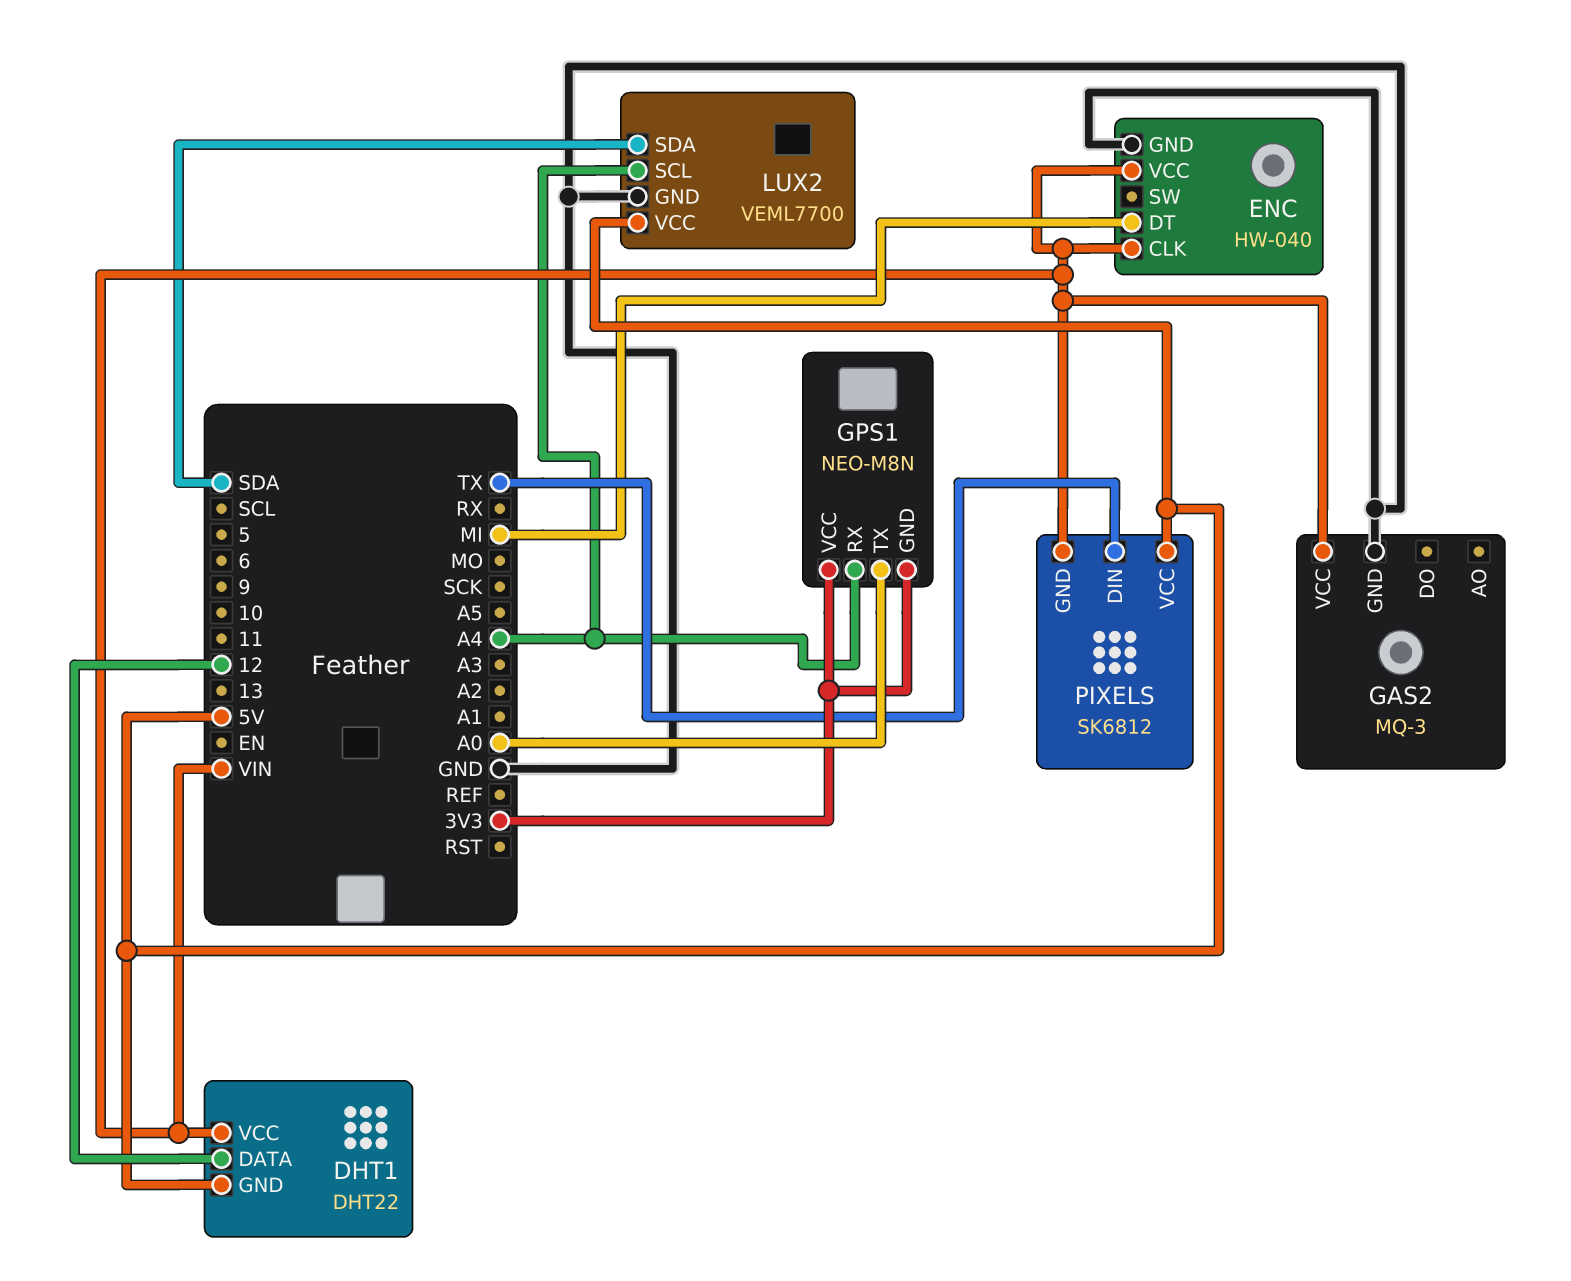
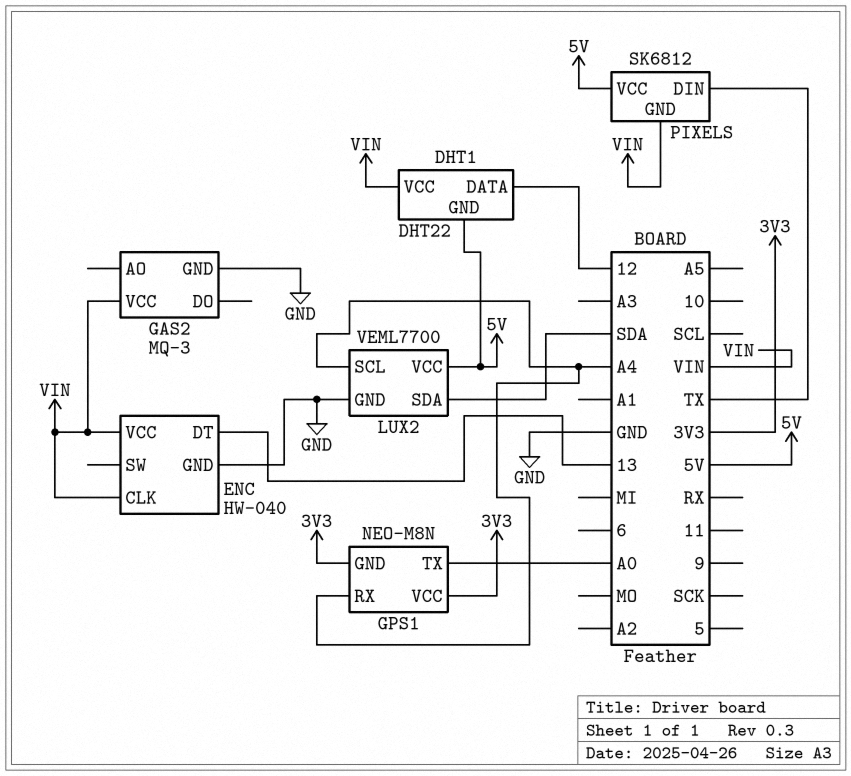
ENC pin DT: MI -> 13

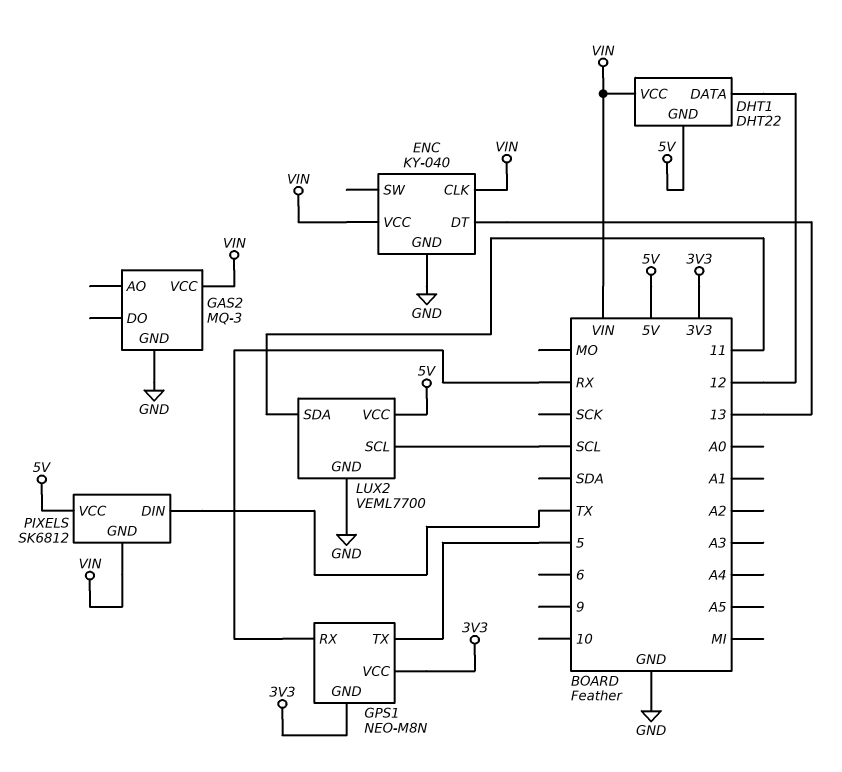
ENC: HW-040 -> KY-040
GPS1 pin RX: A4 -> RX
GPS1 pin TX: A0 -> 5
LUX2 pin SCL: A4 -> SCL
LUX2 pin SDA: SDA -> 11

